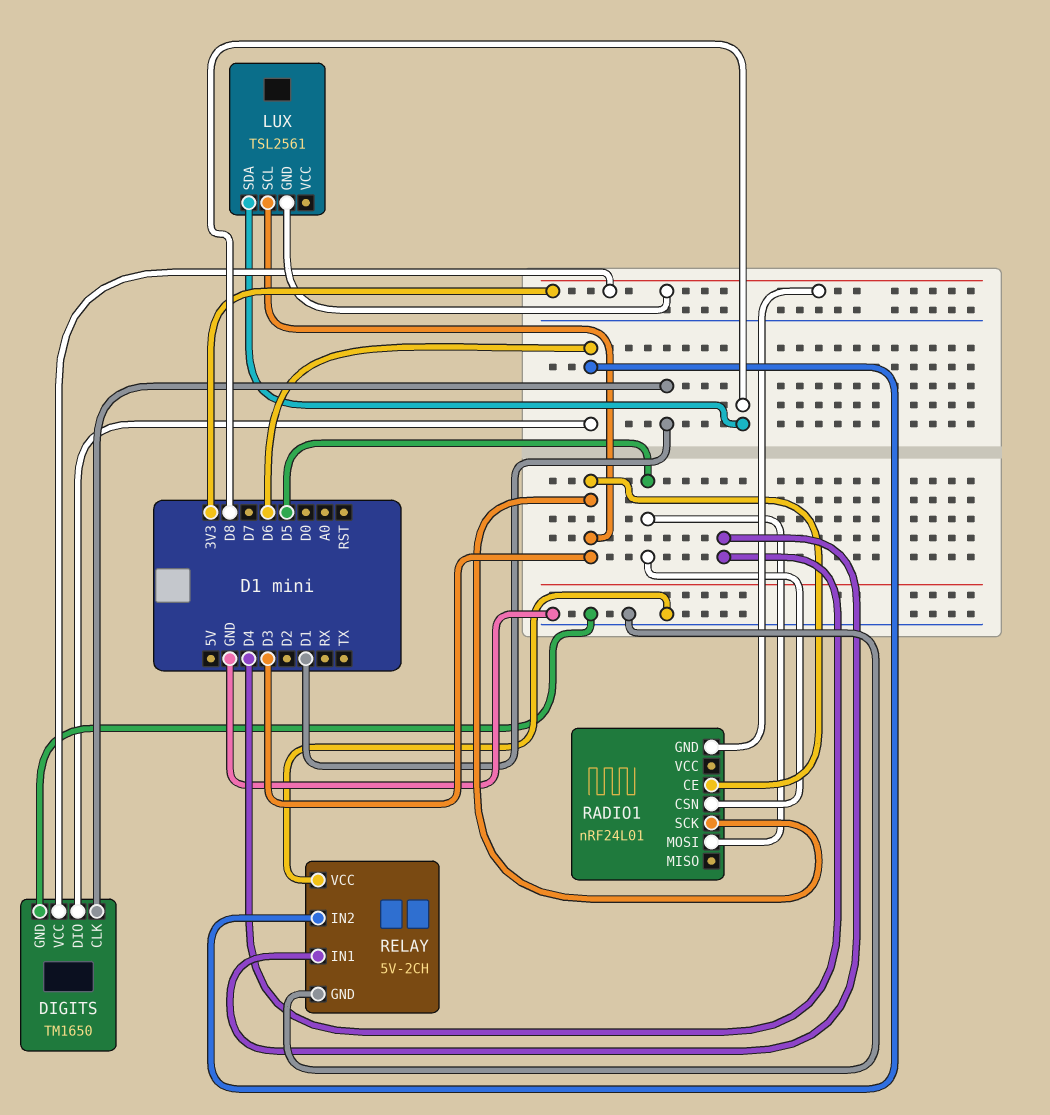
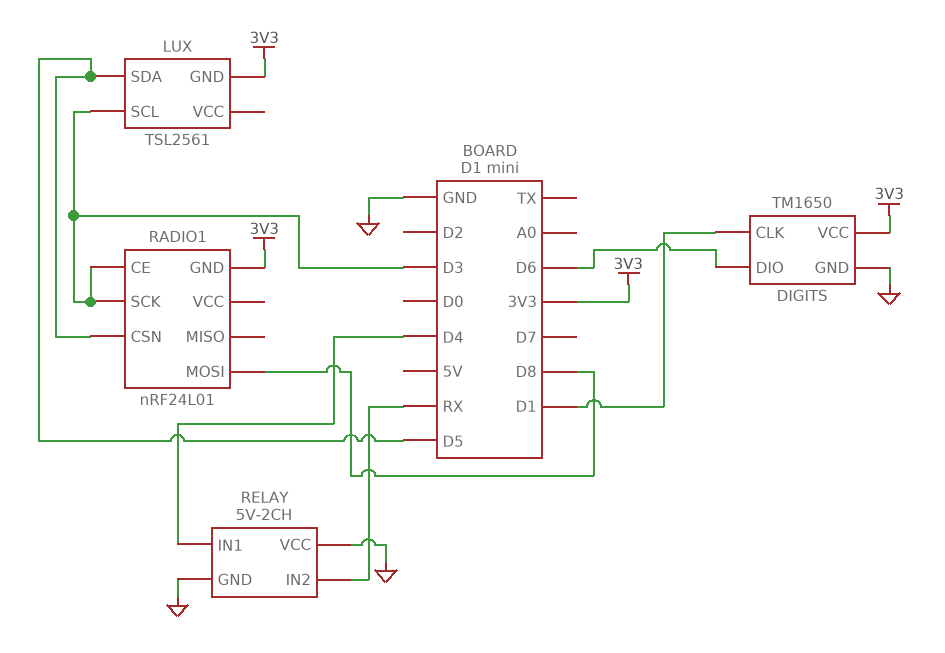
LUX pin SDA: D8 -> D5
RADIO1 pin MOSI: D5 -> D8
RELAY pin IN2: D6 -> RX

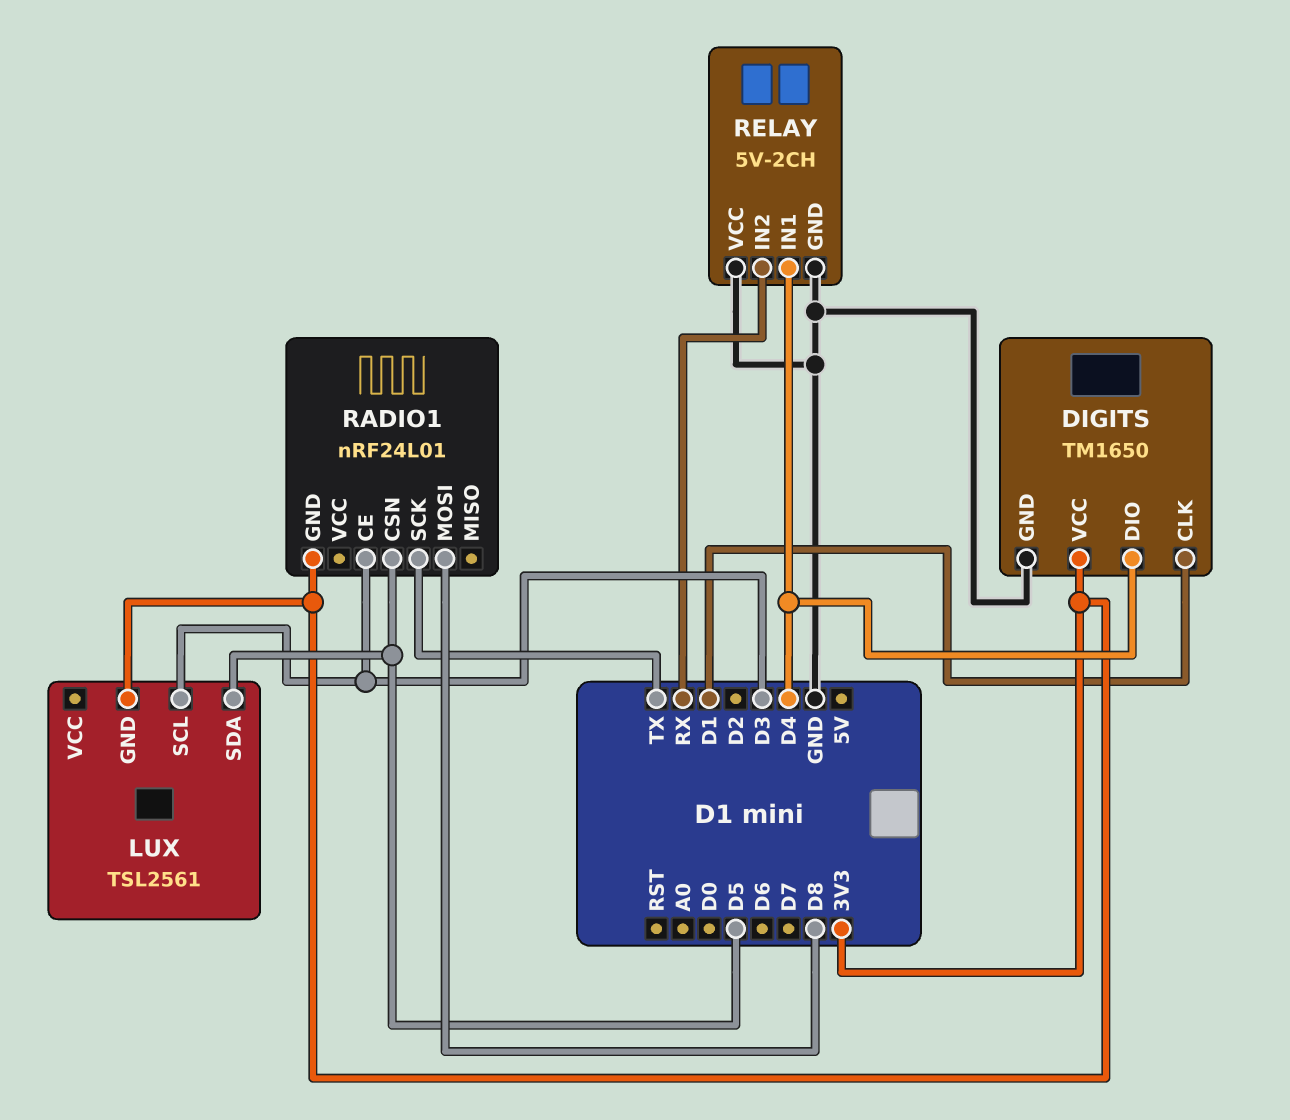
DIGITS pin DIO: D6 -> D4
RADIO1 pin SCK: D3 -> TX

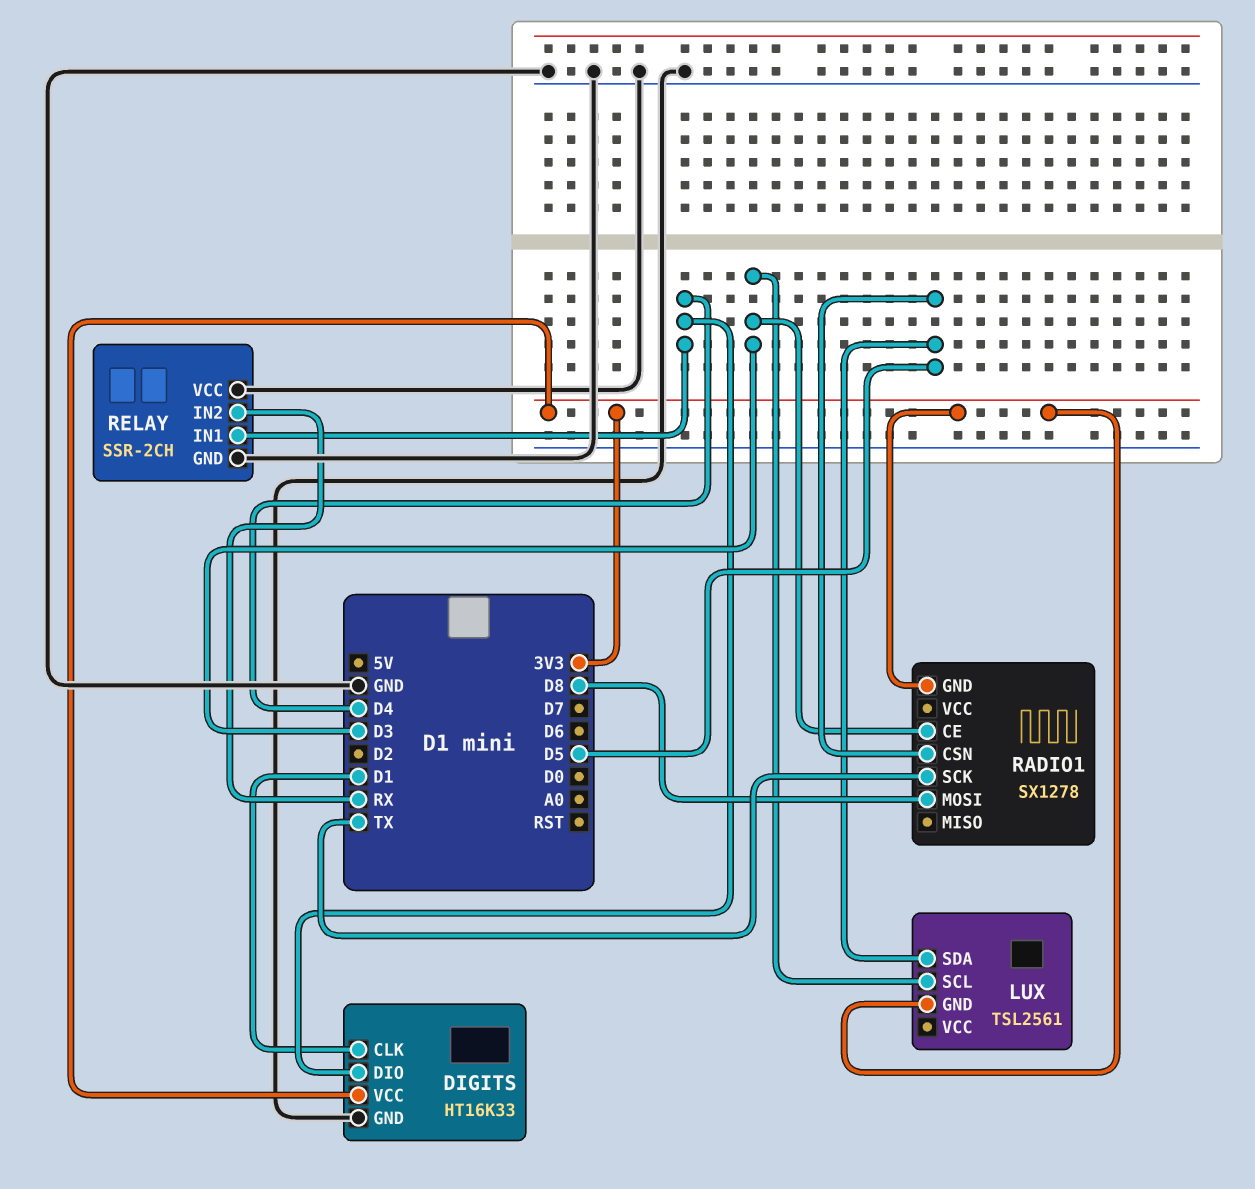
DIGITS: TM1650 -> HT16K33
RADIO1: nRF24L01 -> SX1278
RELAY: 5V-2CH -> SSR-2CH

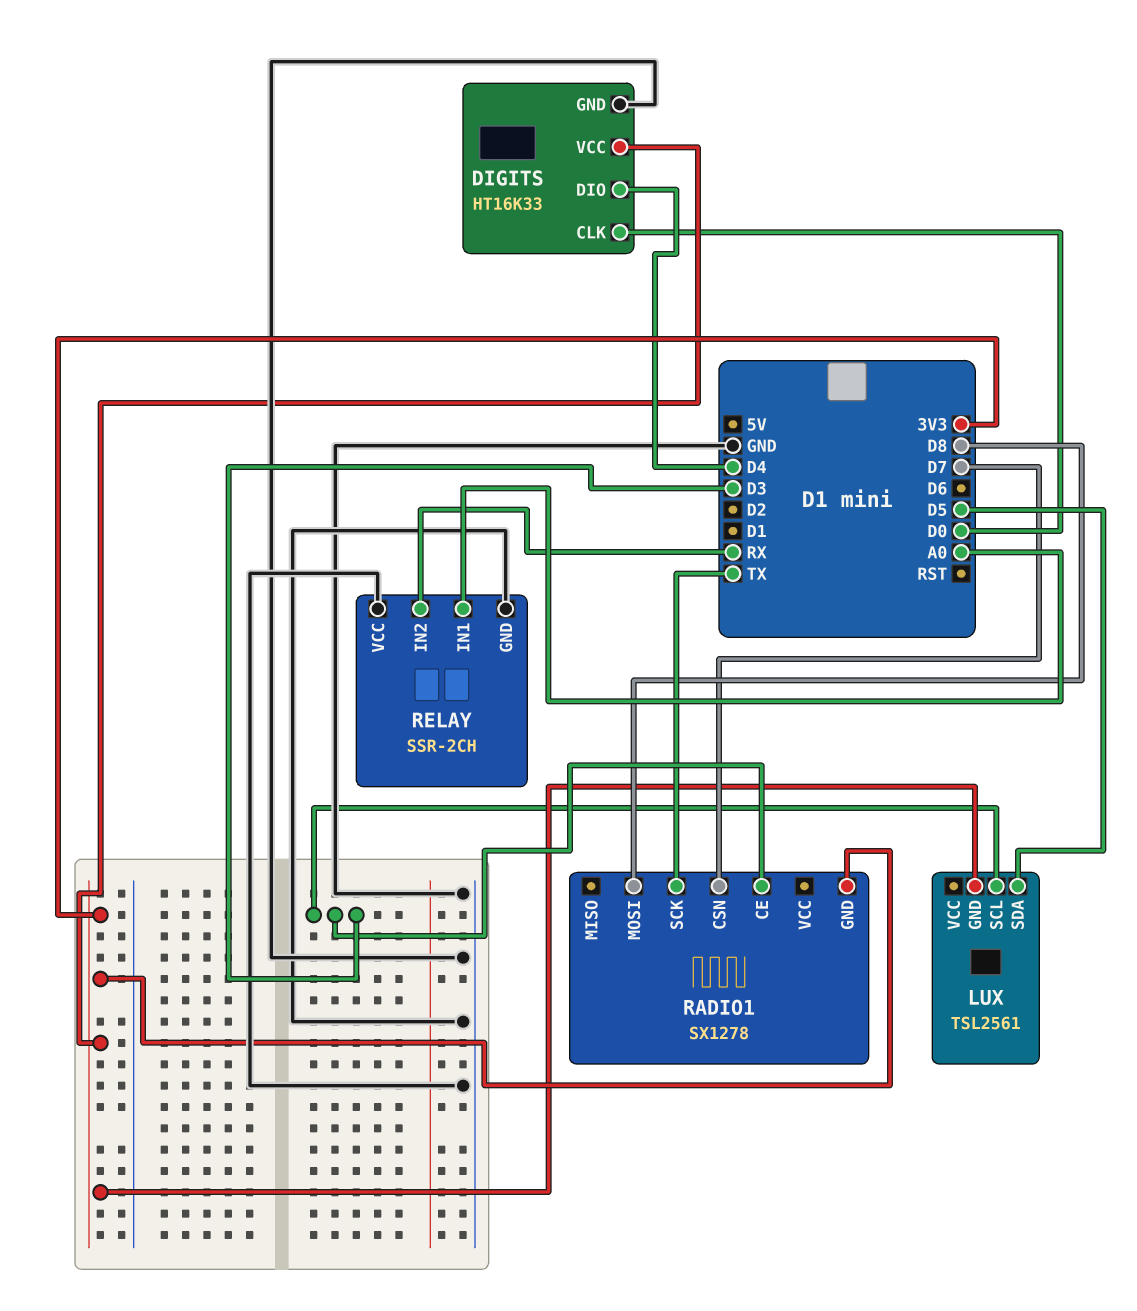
DIGITS pin CLK: D1 -> D0
RADIO1 pin CSN: D5 -> D7
RELAY pin IN1: D4 -> A0

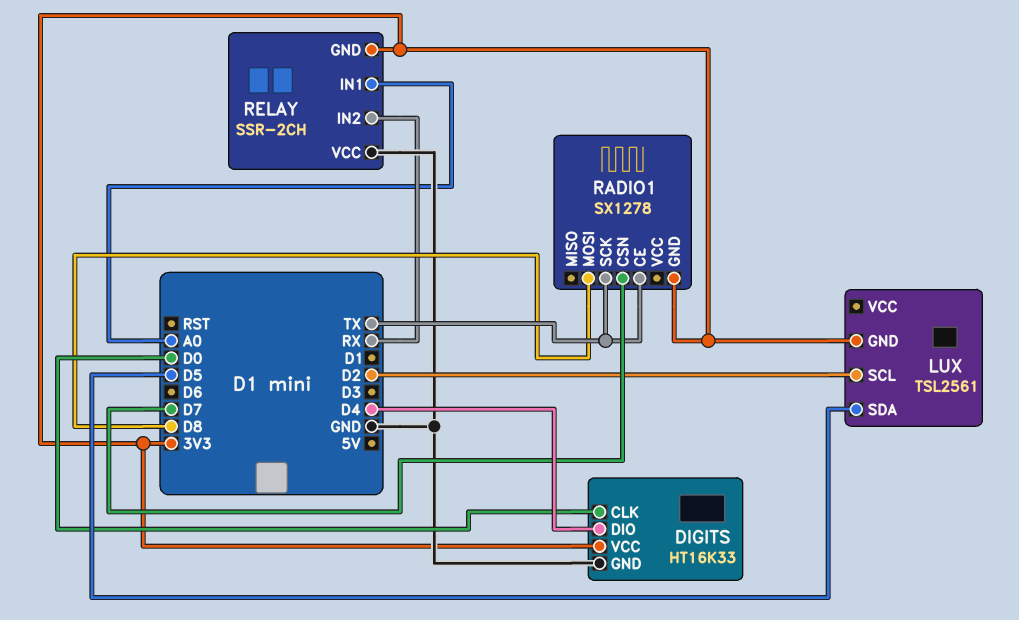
LUX pin SCL: D3 -> D2
RADIO1 pin CE: D3 -> TX
RELAY pin GND: GND -> 3V3

